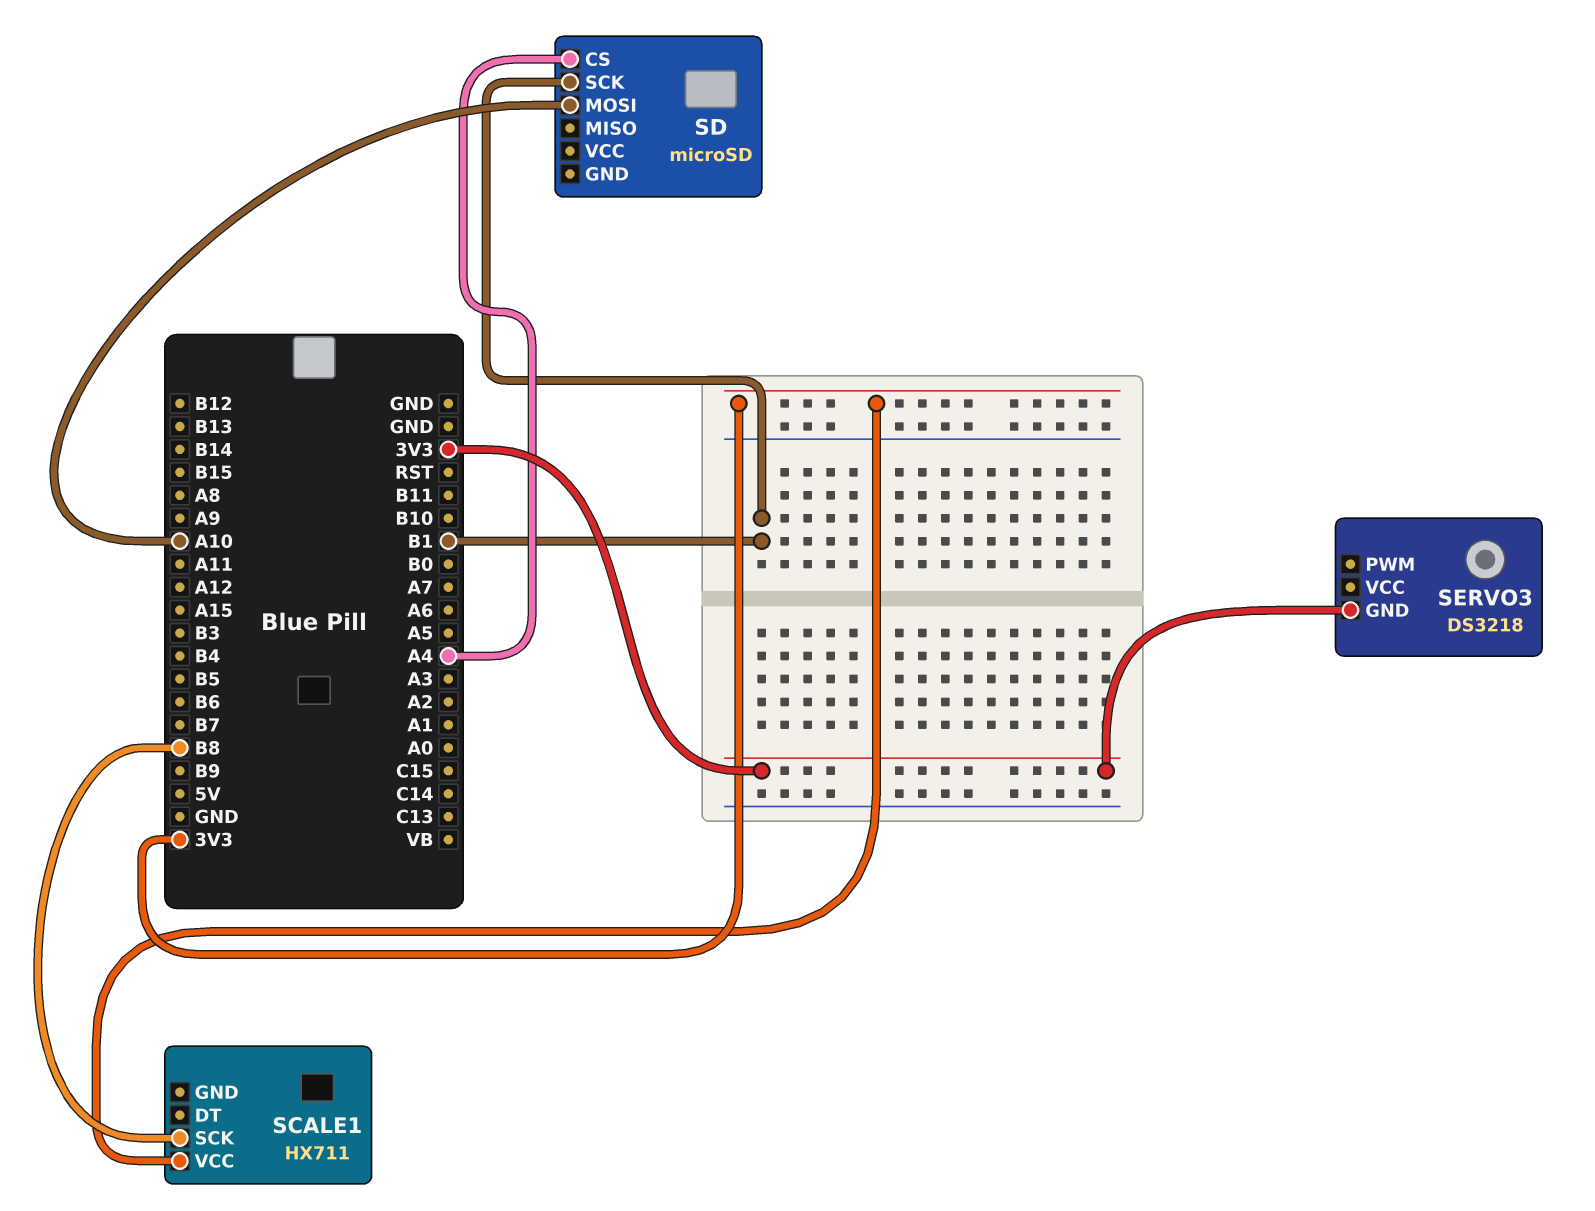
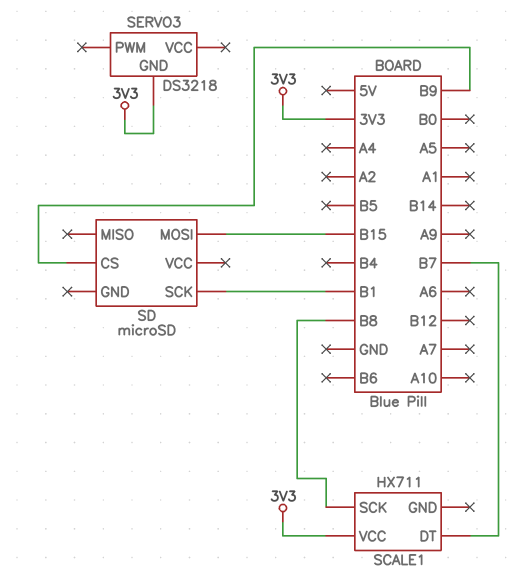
SCALE1 pin DT: none -> B7
SD pin CS: A4 -> B9
SD pin MOSI: A10 -> B15

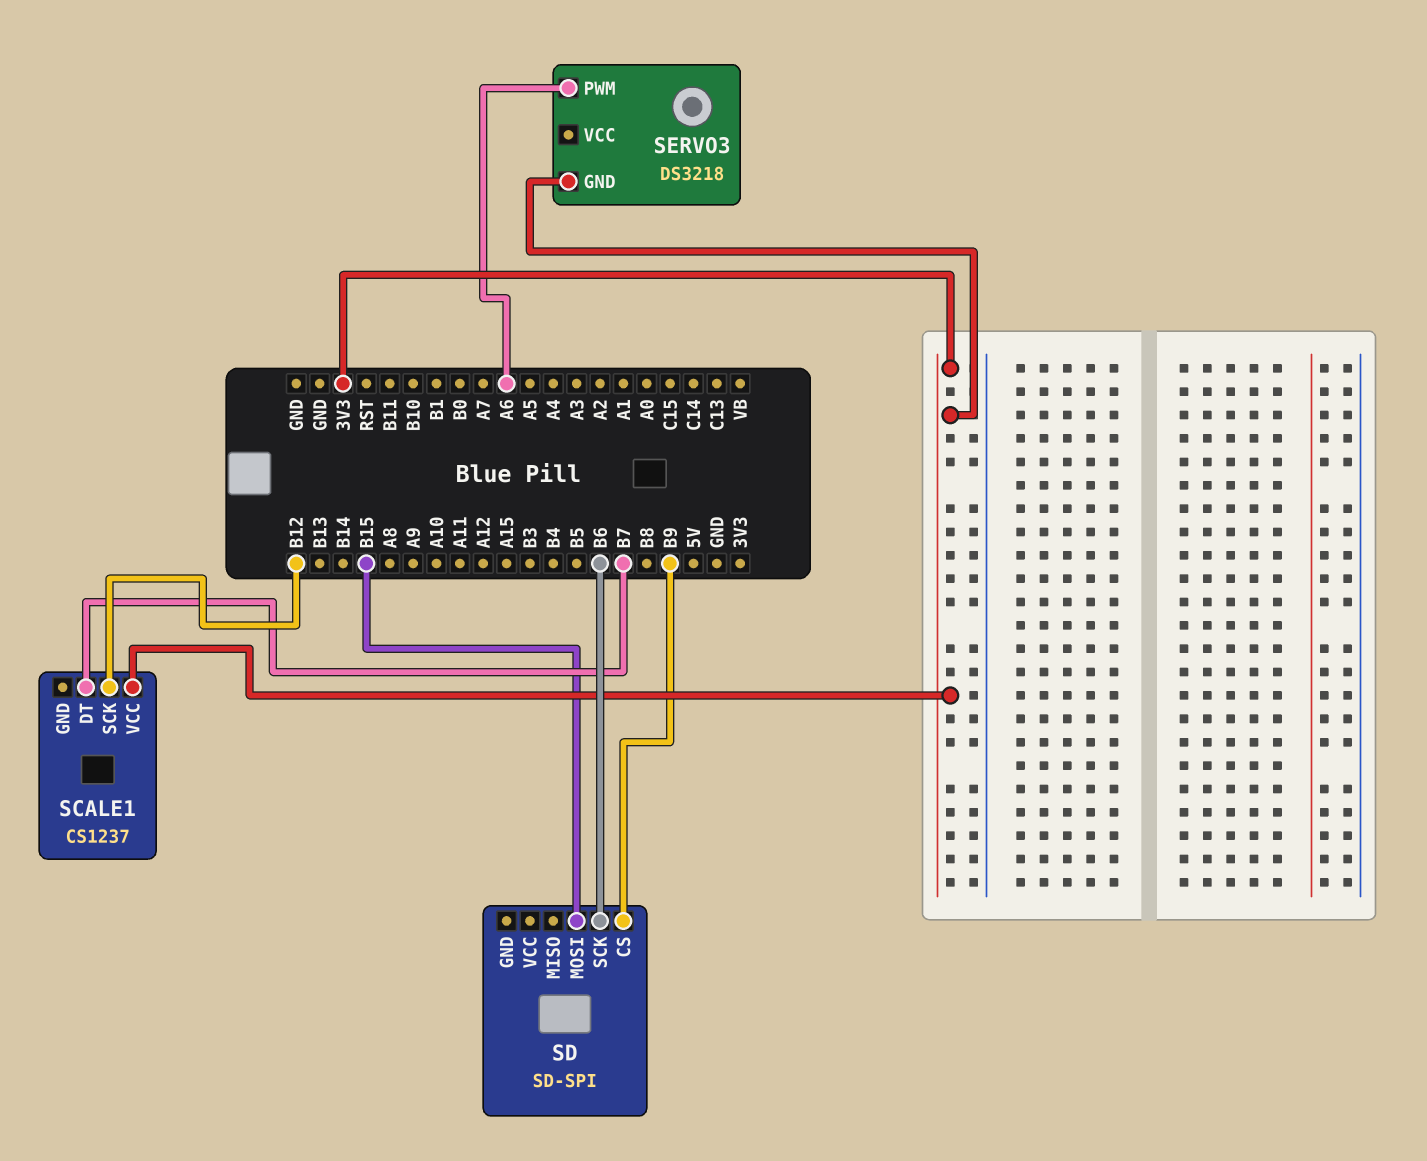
SCALE1: HX711 -> CS1237
SCALE1 pin SCK: B8 -> B12
SD: microSD -> SD-SPI
SD pin SCK: B1 -> B6
SERVO3 pin PWM: none -> A6

